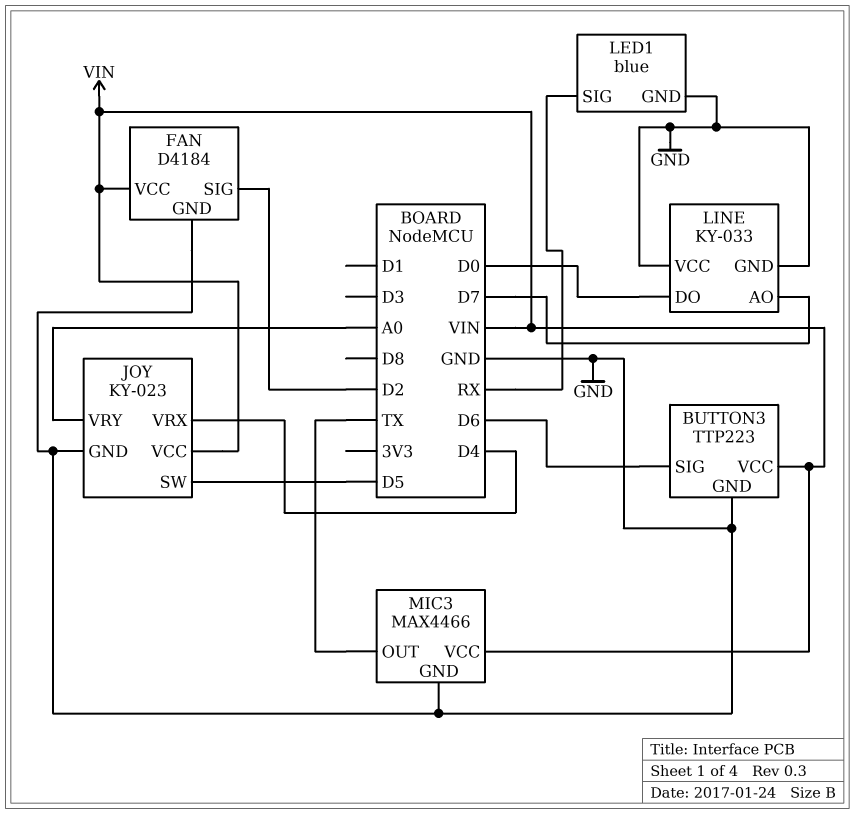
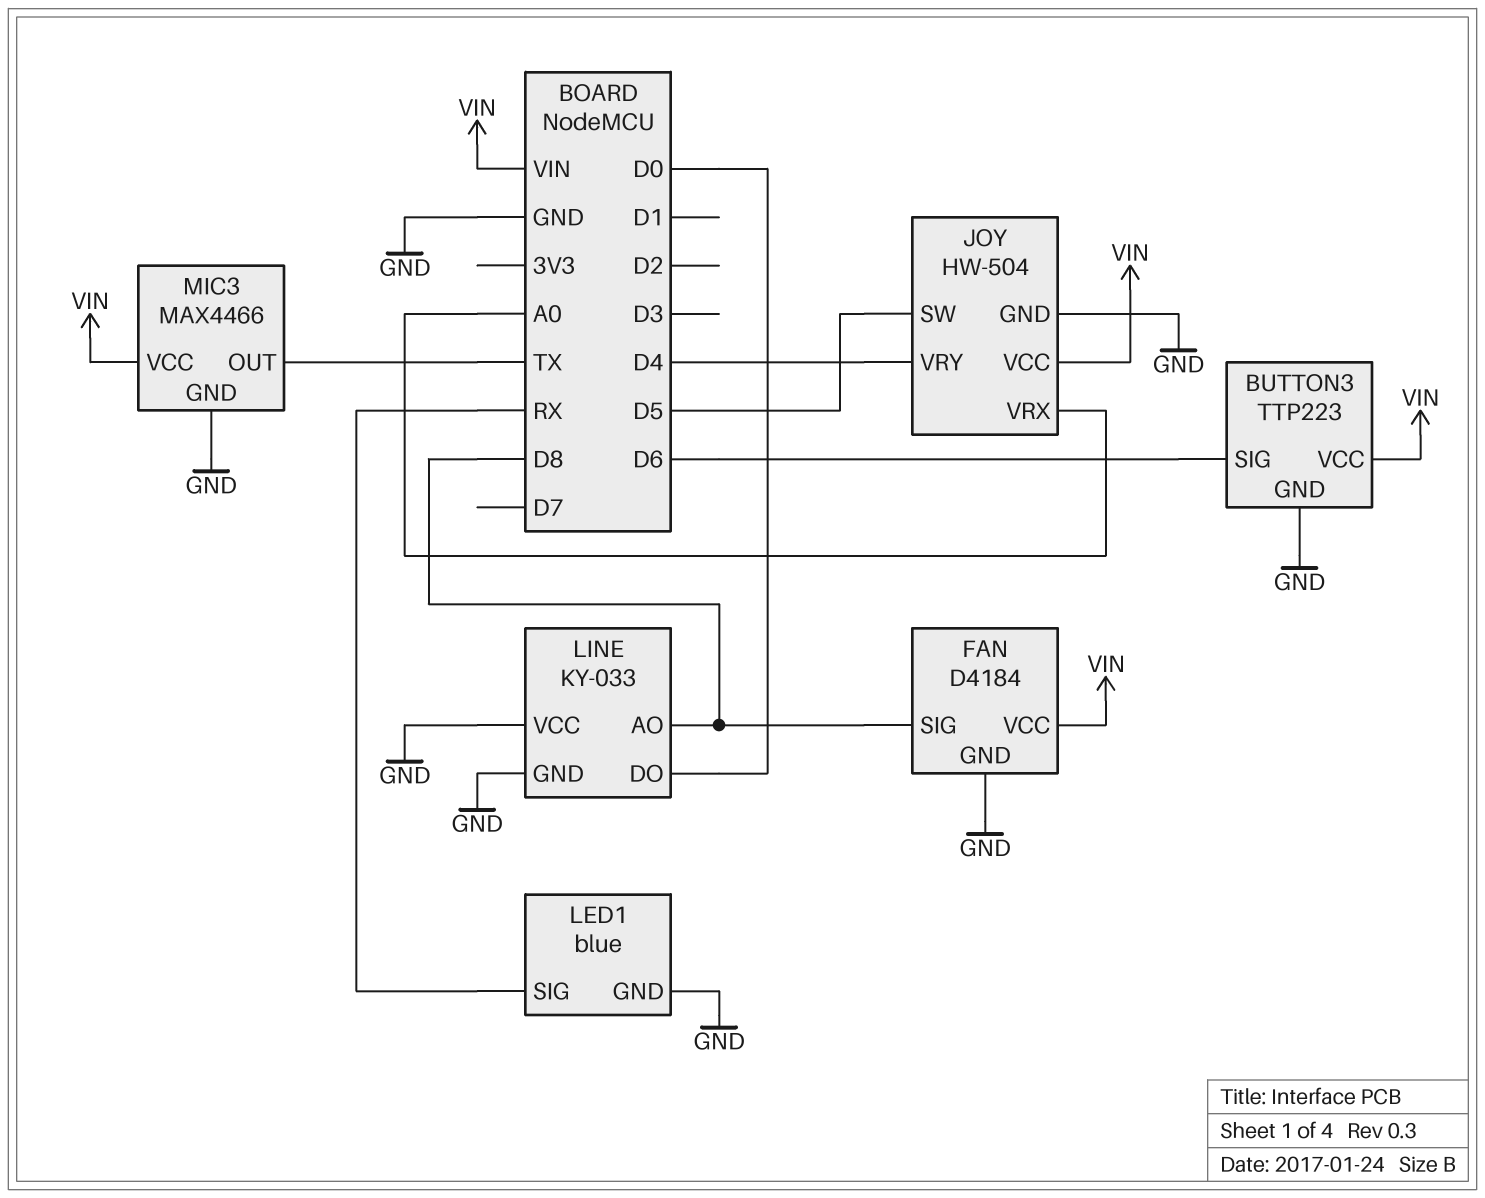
FAN pin SIG: D2 -> D8
JOY: KY-023 -> HW-504
JOY pin VRX: D4 -> A0
JOY pin VRY: A0 -> D4
LINE pin AO: D7 -> D8

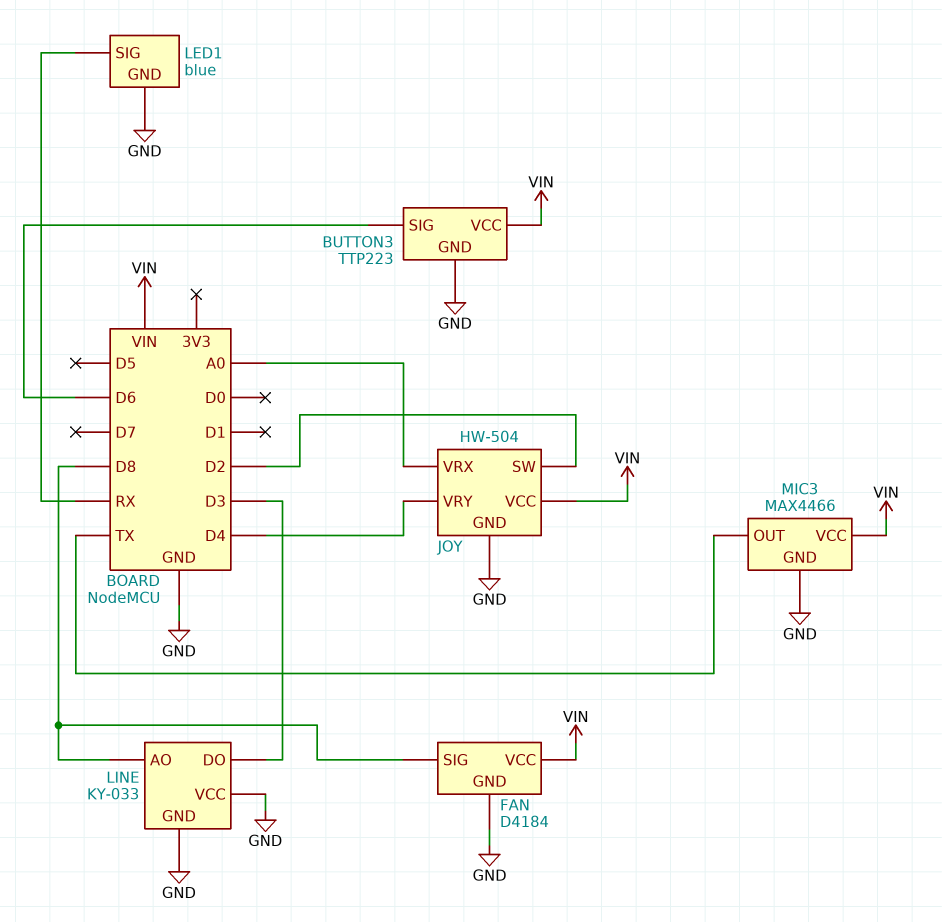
JOY pin SW: D5 -> D2
LINE pin DO: D0 -> D3

